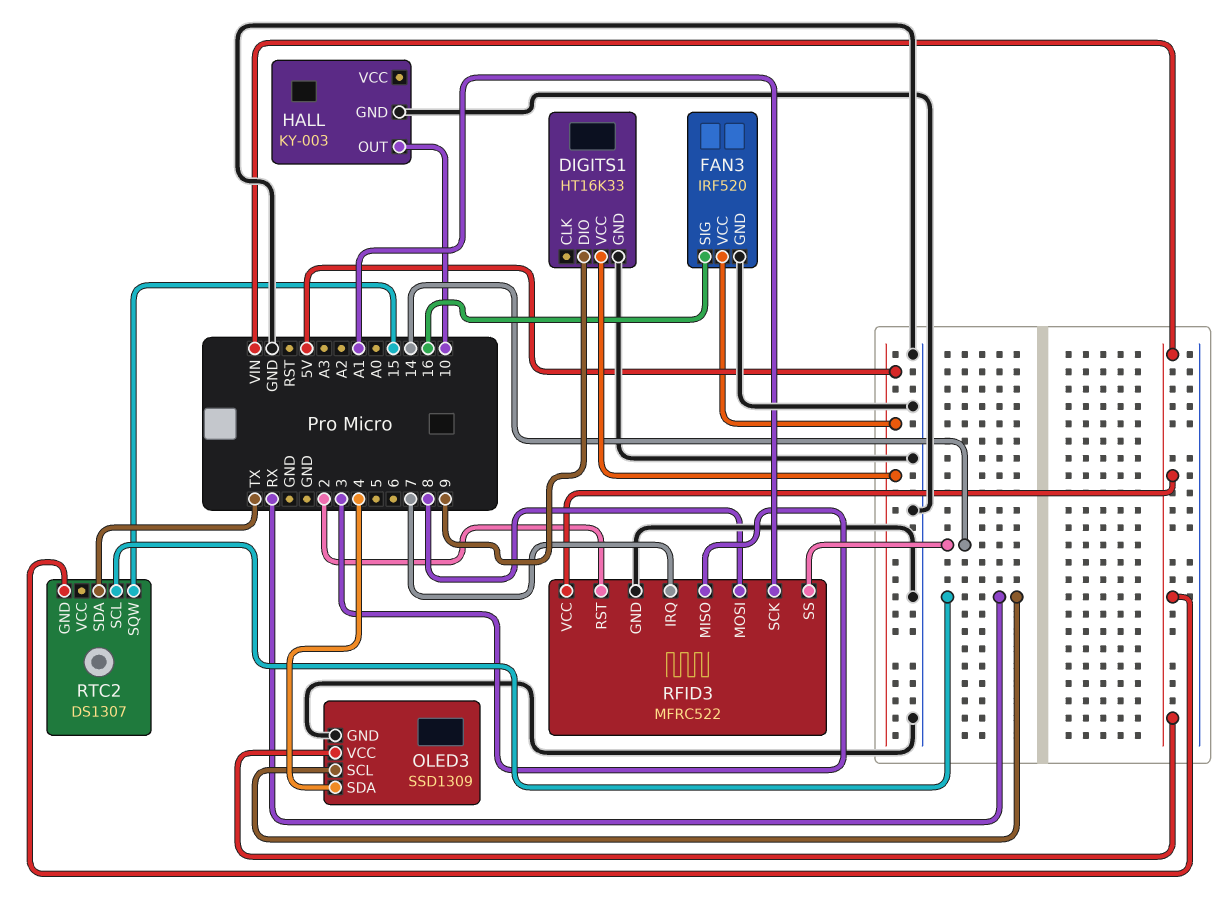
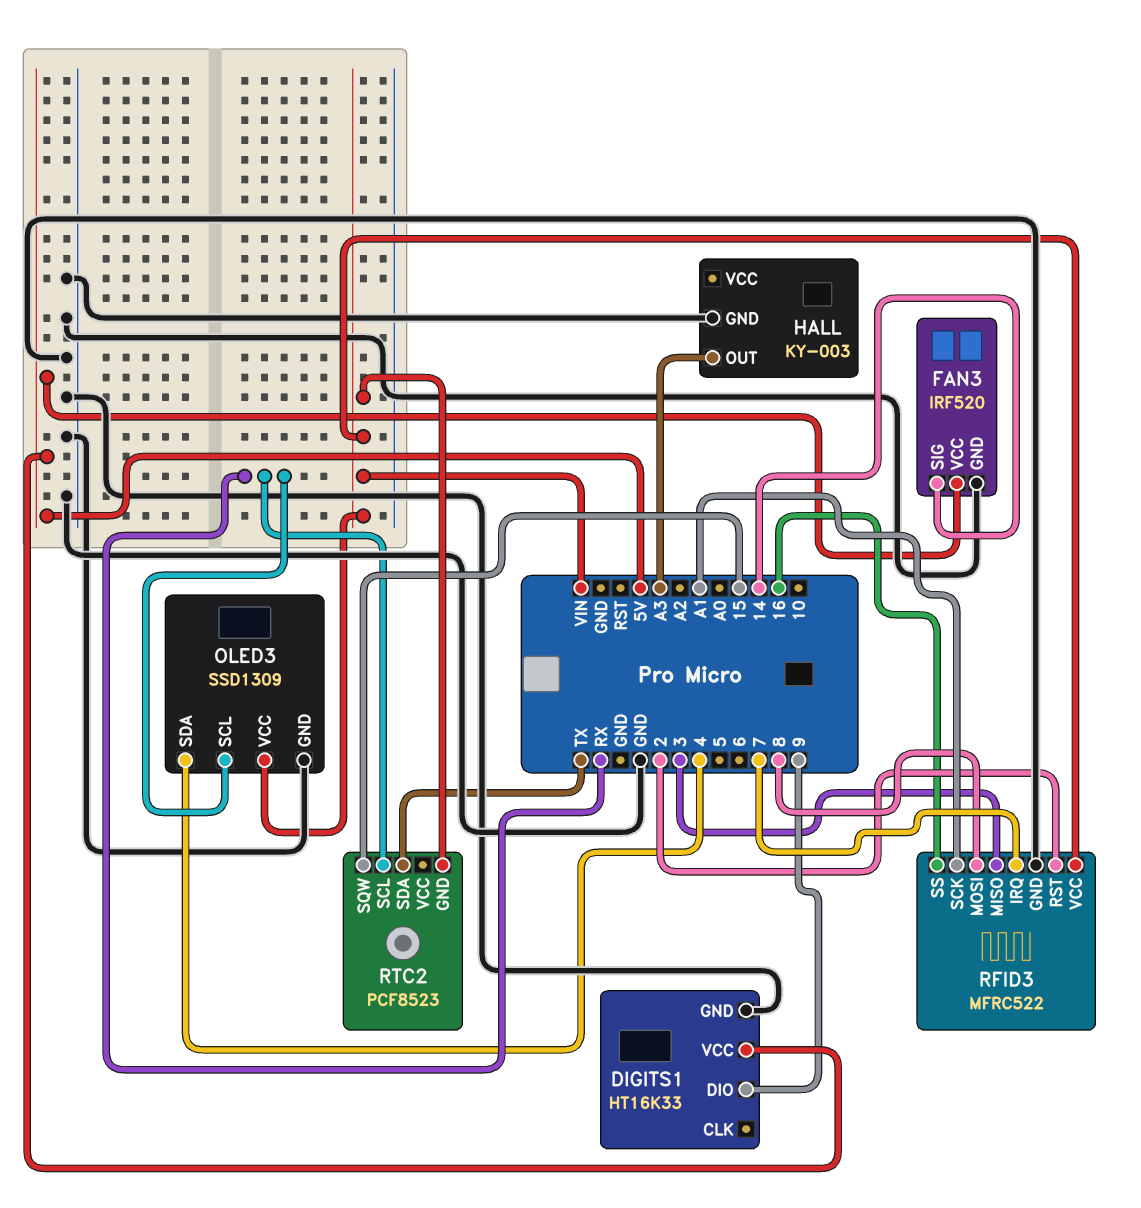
FAN3 pin SIG: 16 -> 14
HALL pin OUT: 10 -> A3
RFID3 pin SS: 14 -> 16
RTC2: DS1307 -> PCF8523

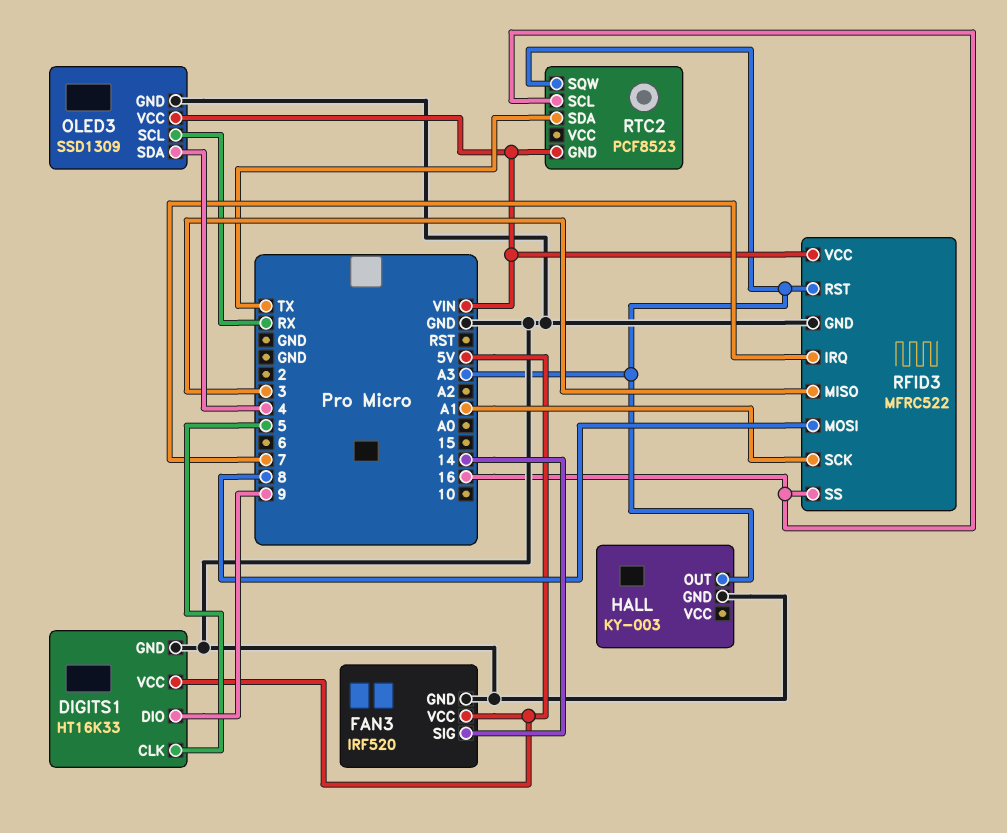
DIGITS1 pin CLK: none -> 5
RFID3 pin RST: 2 -> A3
RTC2 pin SCL: RX -> 16
RTC2 pin SQW: 15 -> A3

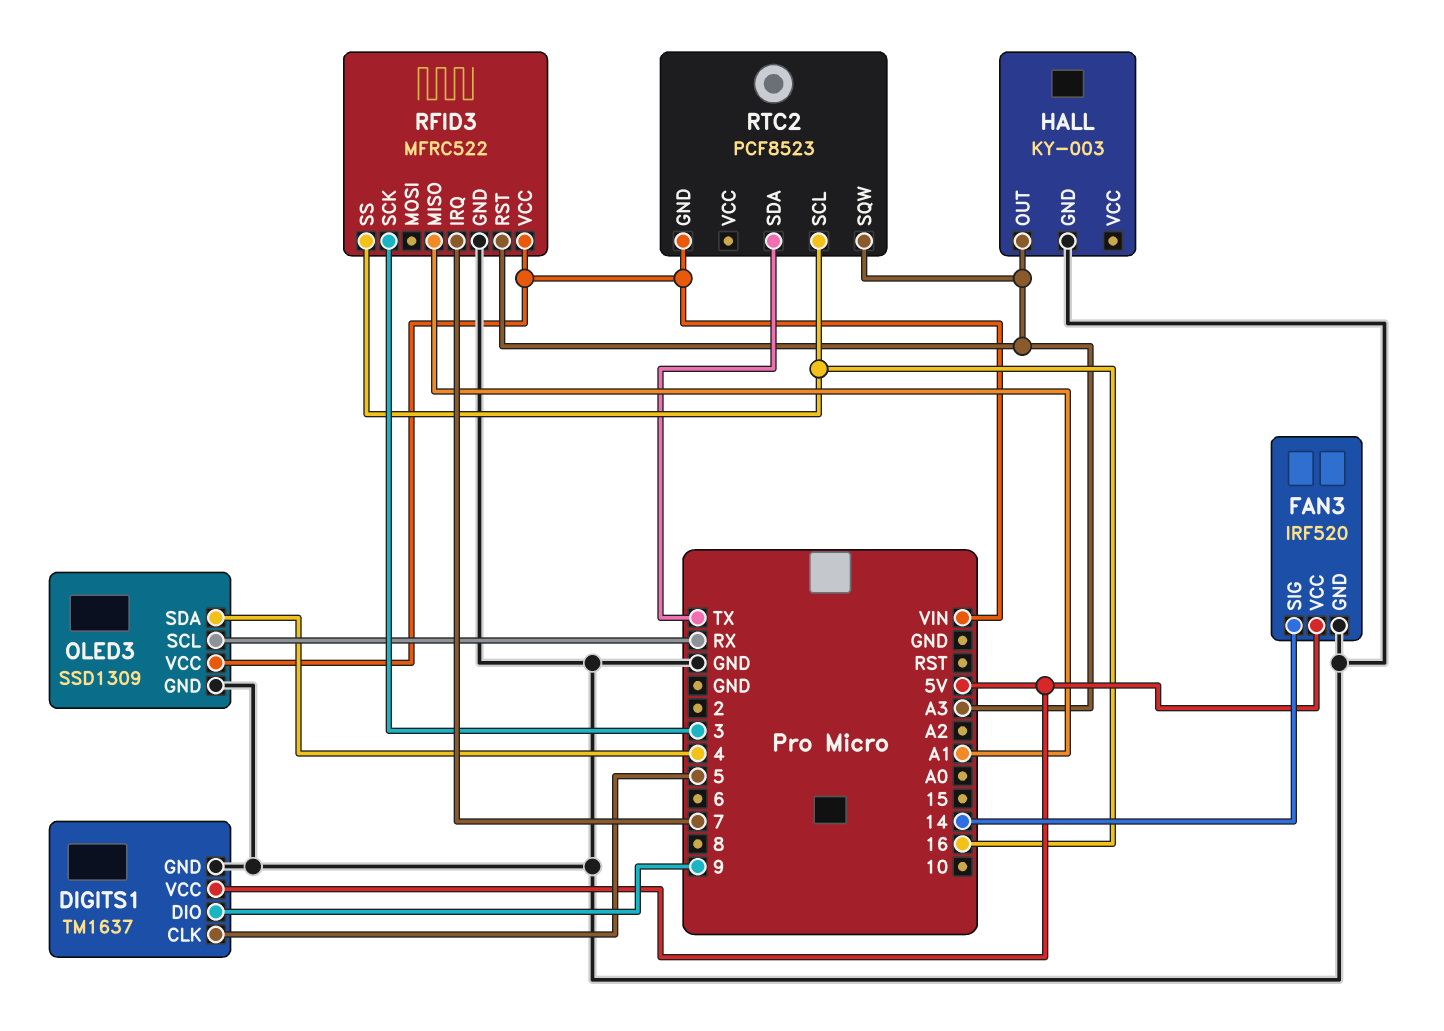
DIGITS1: HT16K33 -> TM1637
RFID3 pin MISO: 3 -> A1
RFID3 pin MOSI: 8 -> none
RFID3 pin SCK: A1 -> 3

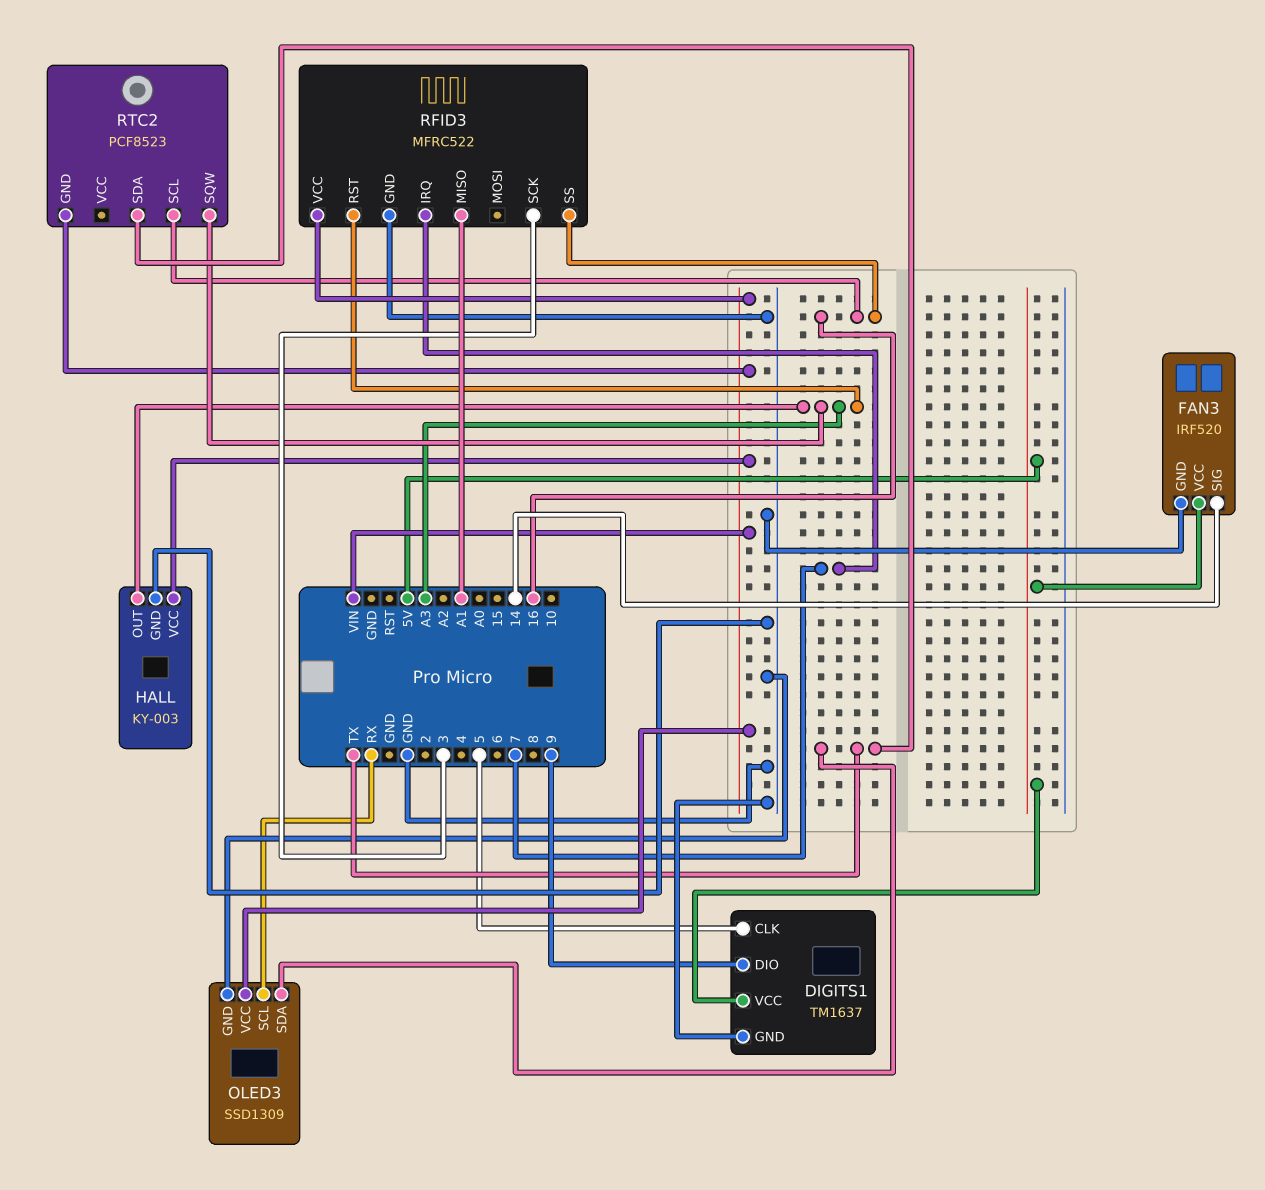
HALL pin VCC: none -> VIN
OLED3 pin SDA: 4 -> TX

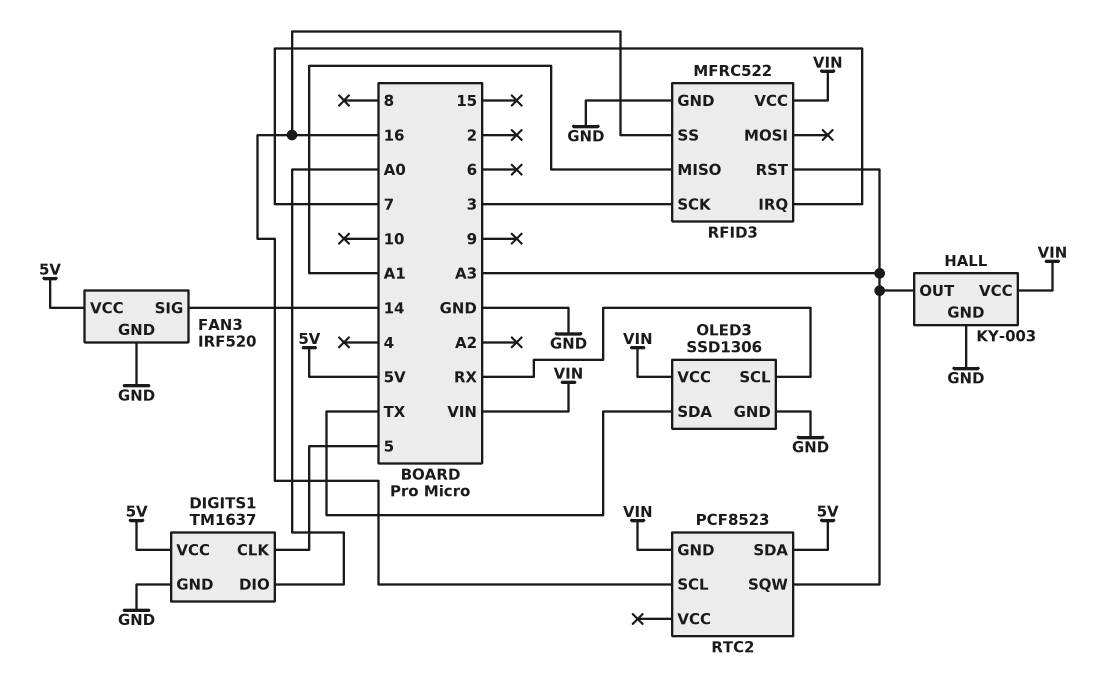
DIGITS1 pin DIO: 9 -> A0
OLED3: SSD1309 -> SSD1306
RTC2 pin SDA: TX -> 5V

